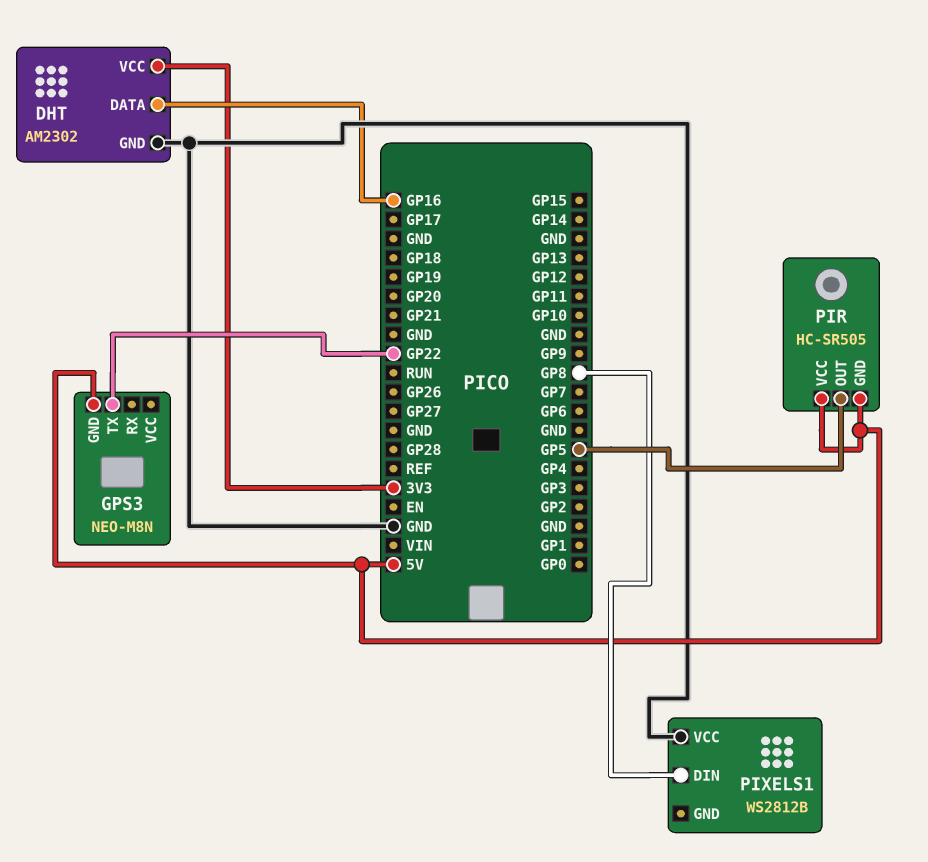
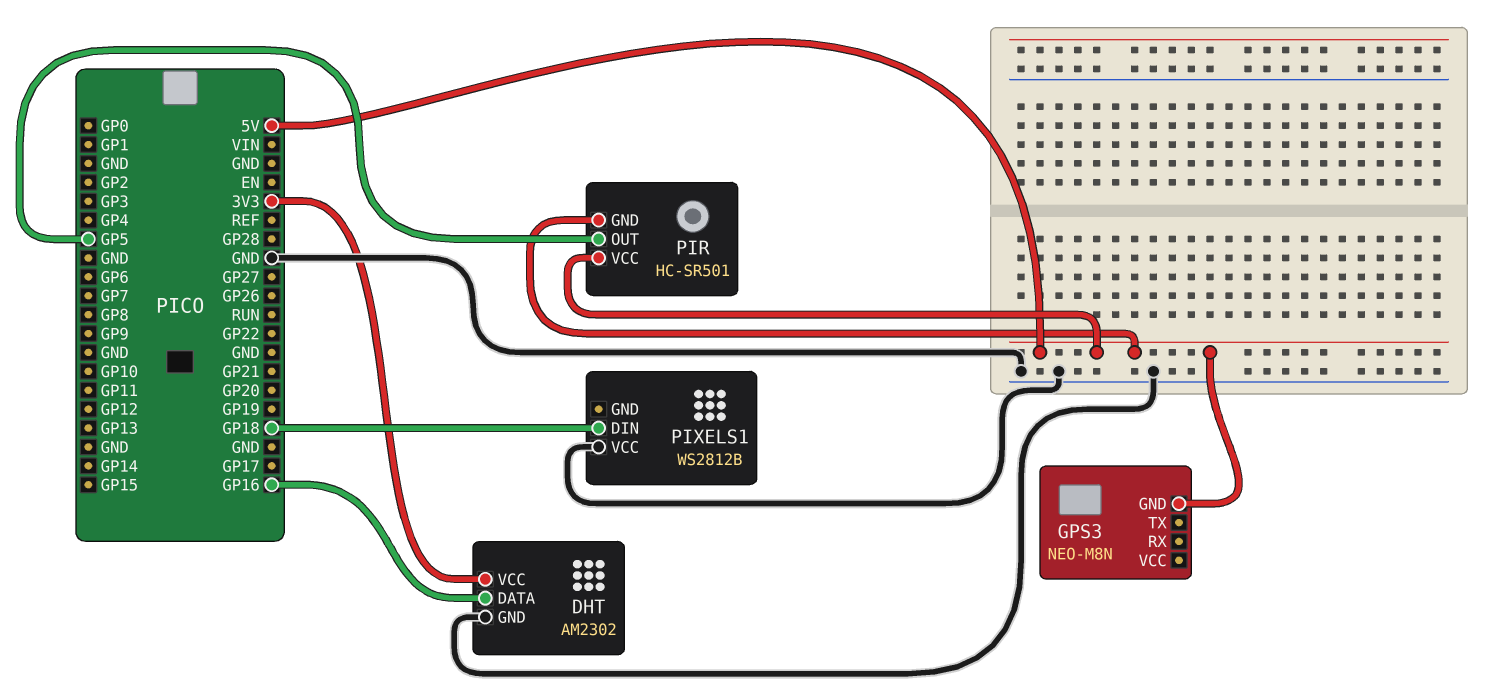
GPS3 pin TX: GP22 -> none
PIR: HC-SR505 -> HC-SR501
PIXELS1 pin DIN: GP8 -> GP18

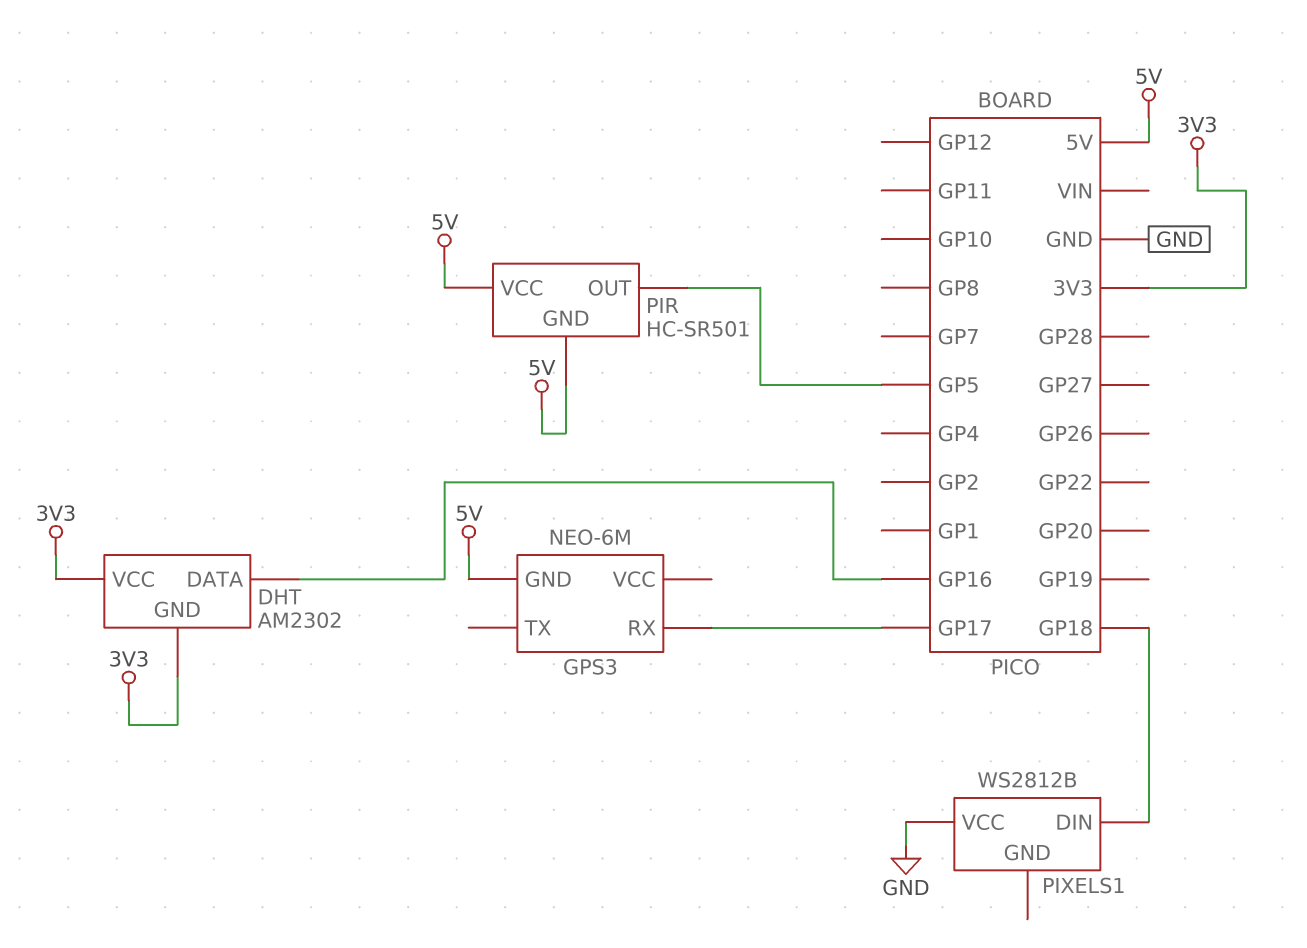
DHT pin GND: GND -> 3V3
GPS3: NEO-M8N -> NEO-6M
GPS3 pin RX: none -> GP17

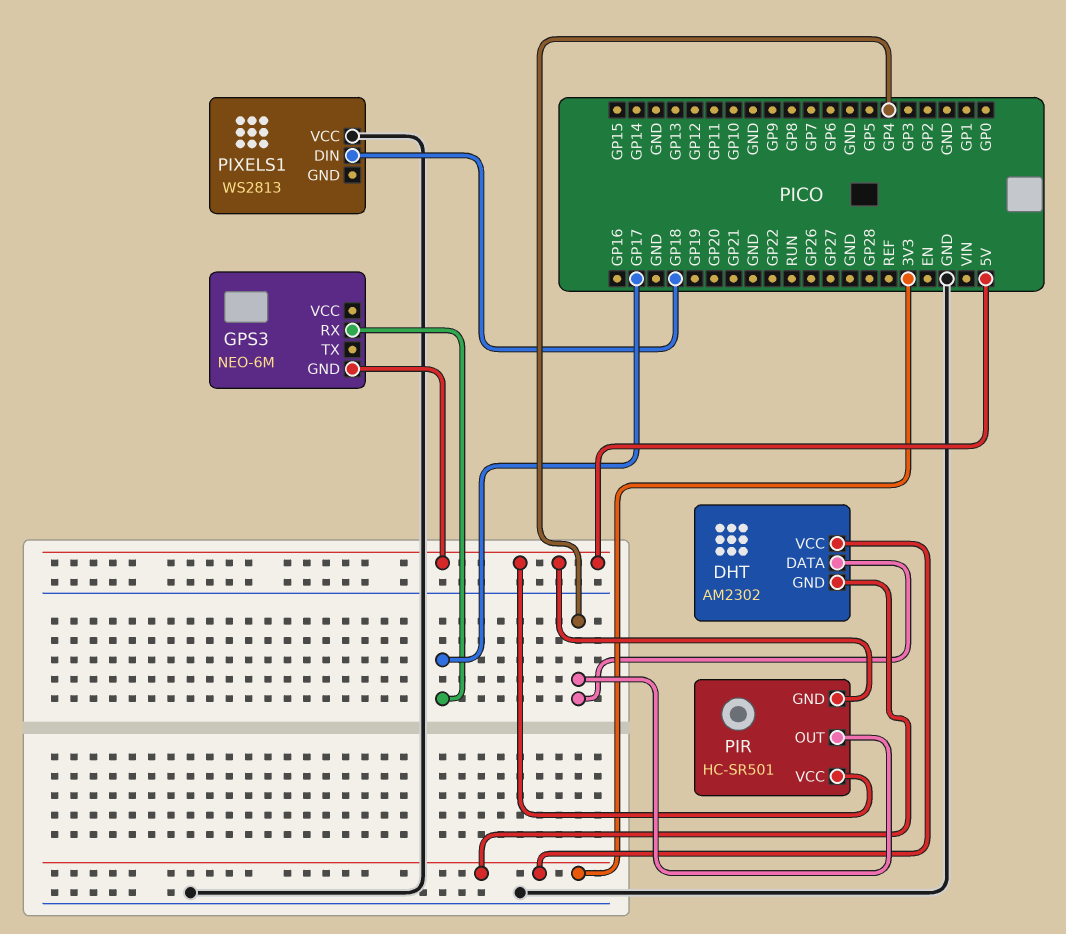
DHT pin DATA: GP16 -> GP4
PIR pin OUT: GP5 -> GP4
PIXELS1: WS2812B -> WS2813

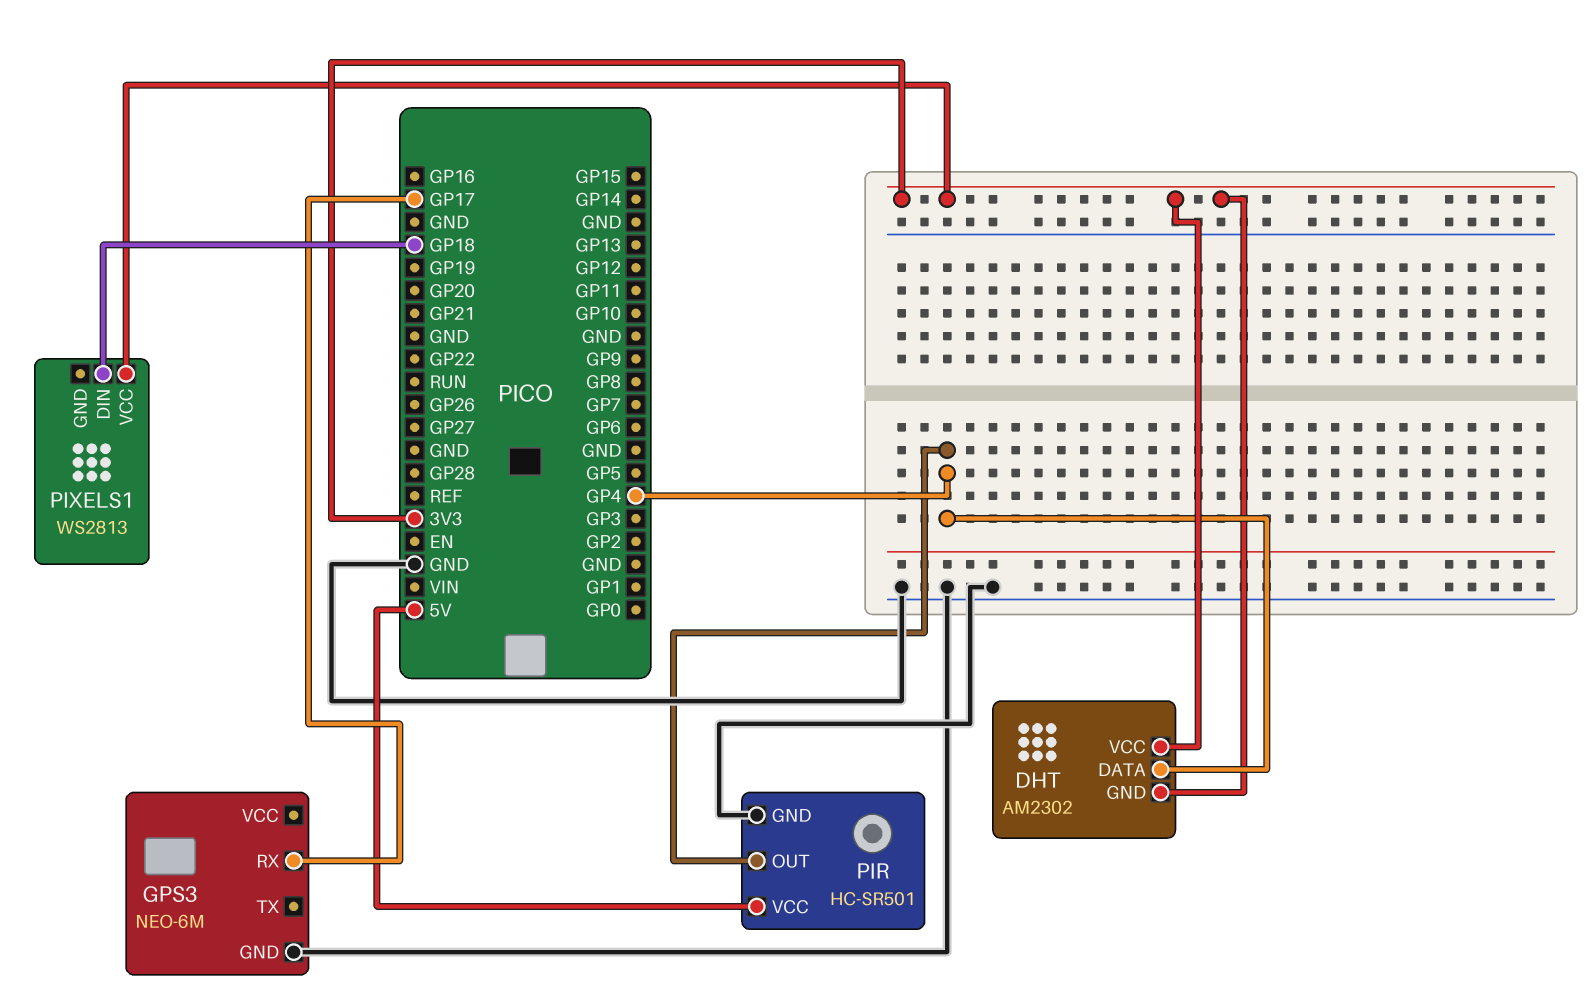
GPS3 pin GND: 5V -> GND
PIR pin GND: 5V -> GND
PIXELS1 pin VCC: GND -> 3V3

